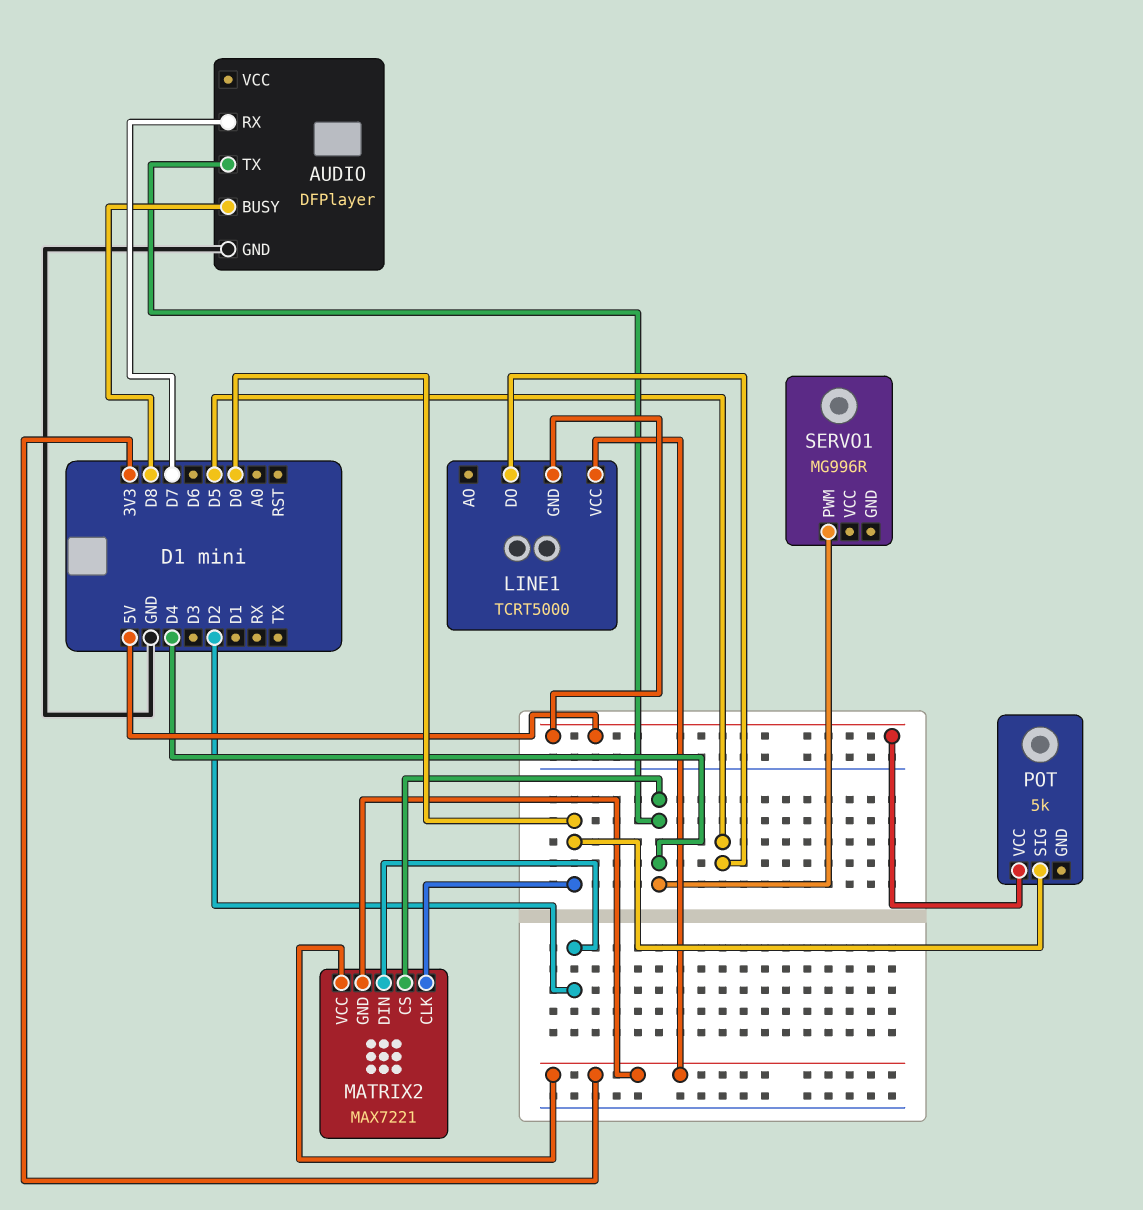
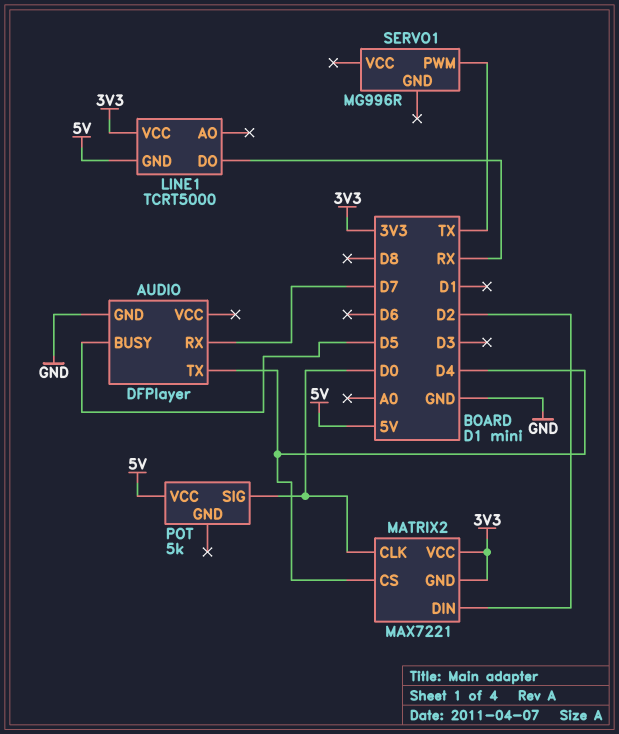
AUDIO pin BUSY: D8 -> D5
LINE1 pin DO: D5 -> RX
SERVO1 pin PWM: D4 -> TX

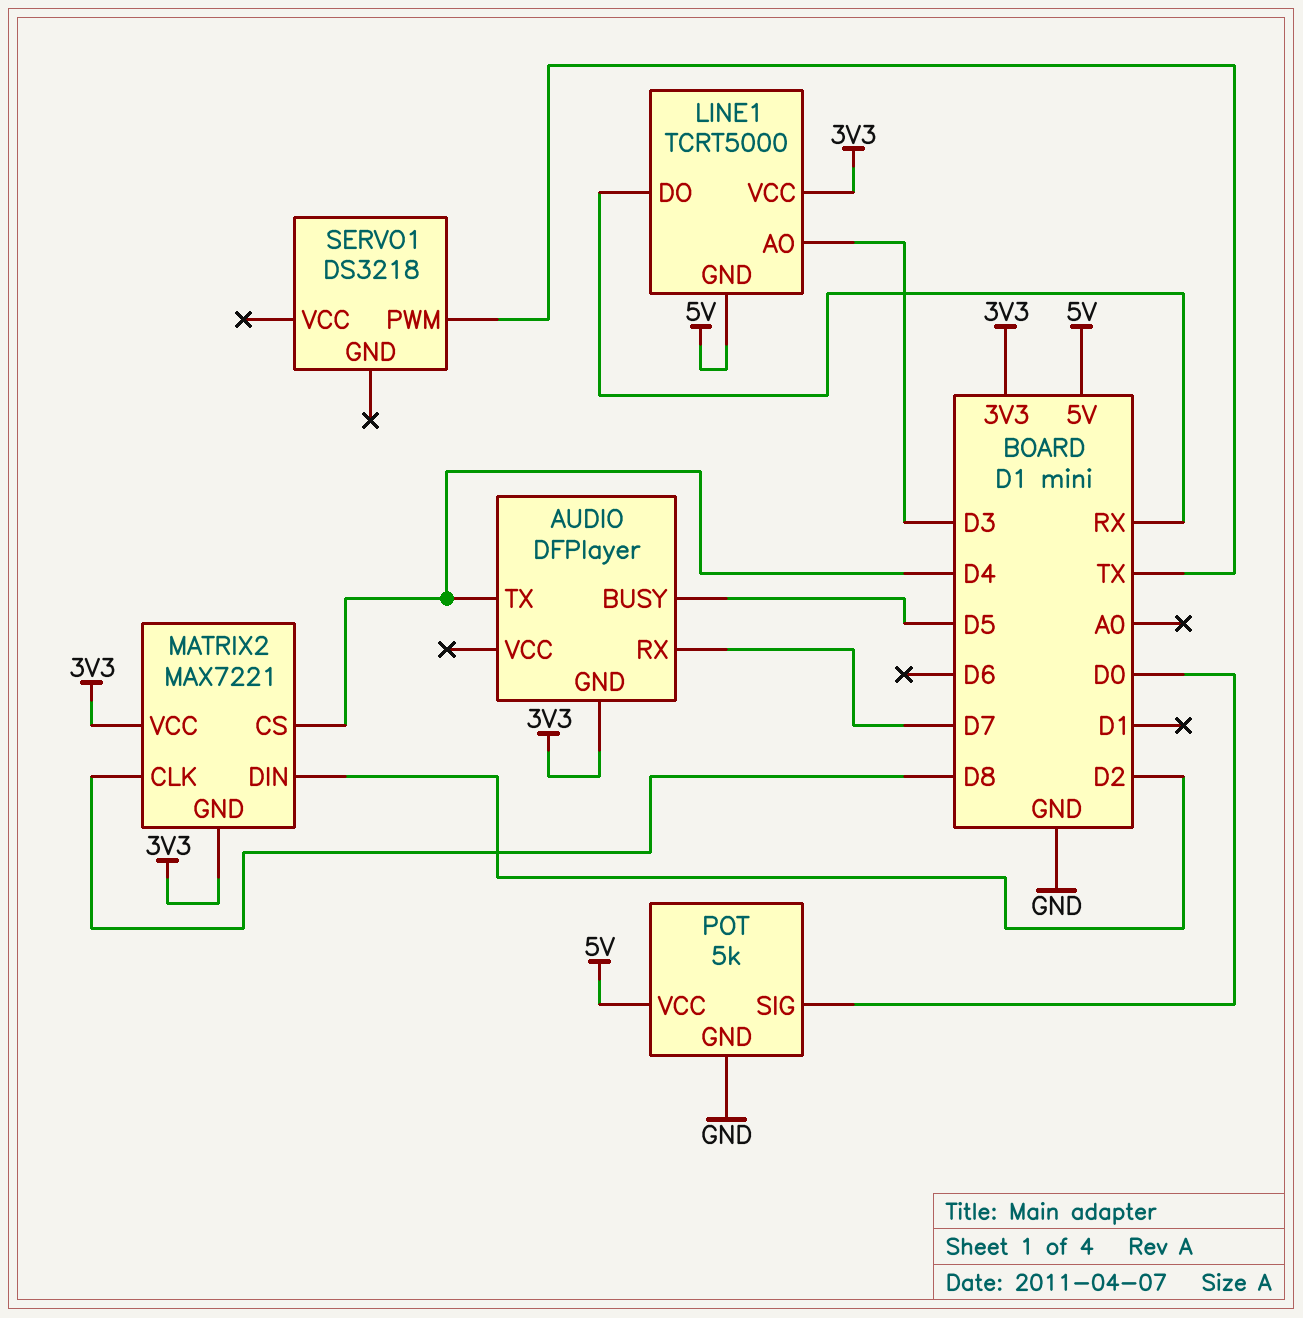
AUDIO pin GND: GND -> 3V3
LINE1 pin AO: none -> D3
MATRIX2 pin CLK: D0 -> D8
POT pin GND: none -> GND
SERVO1: MG996R -> DS3218

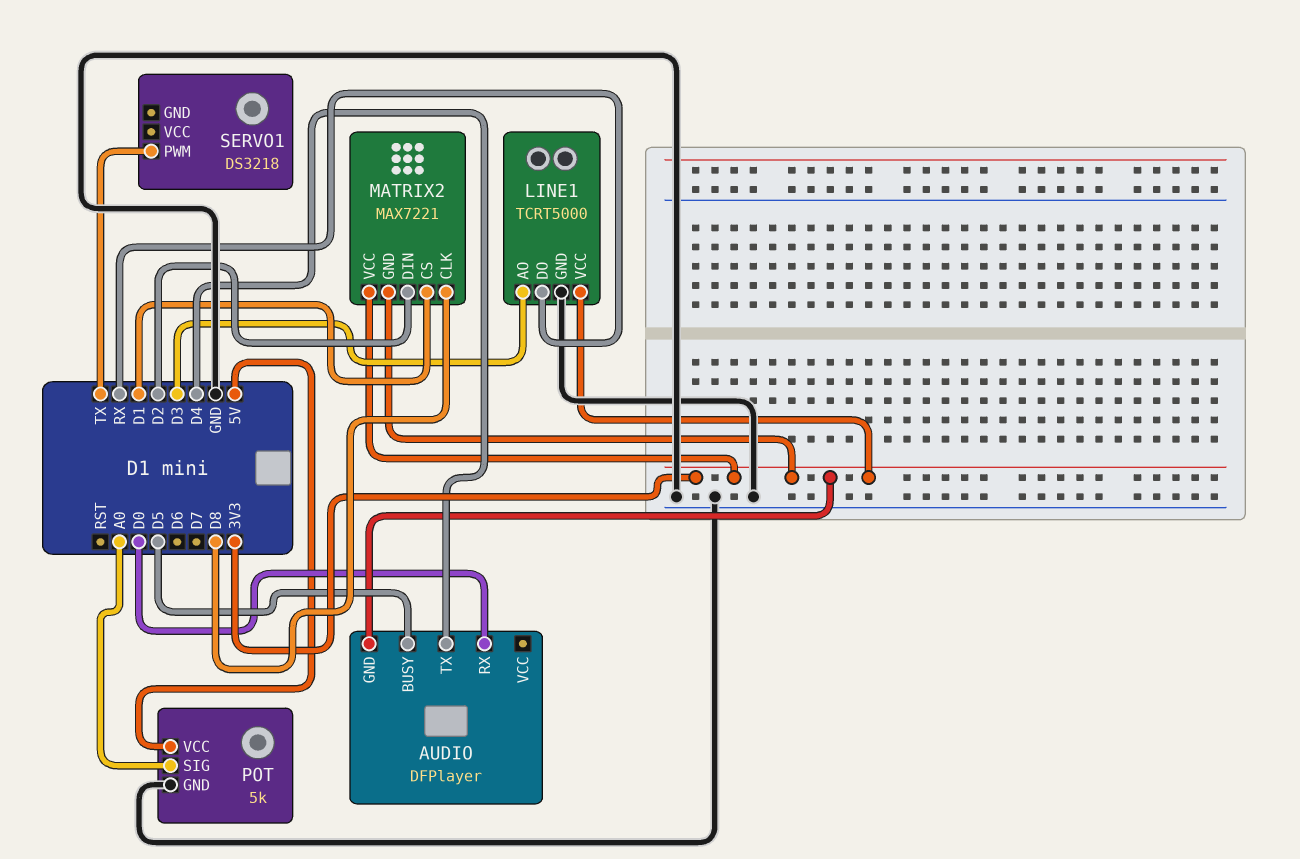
AUDIO pin RX: D7 -> D0
LINE1 pin GND: 5V -> GND
MATRIX2 pin CS: D4 -> D1
POT pin SIG: D0 -> A0

